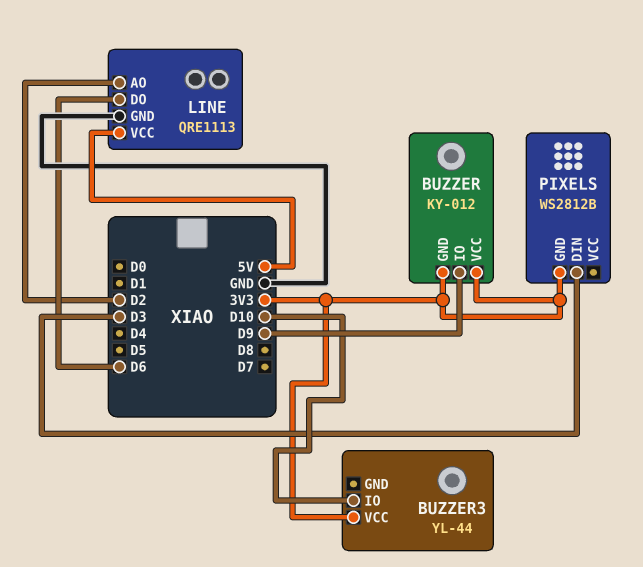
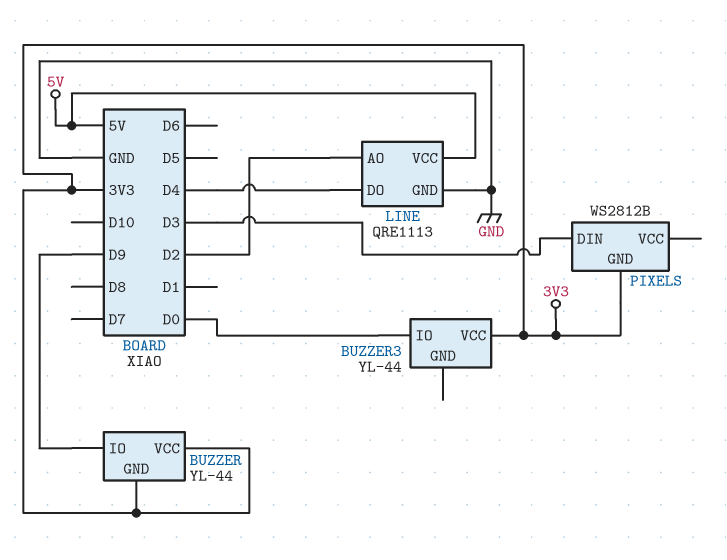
BUZZER: KY-012 -> YL-44
BUZZER3 pin IO: D10 -> D0
LINE pin DO: D6 -> D4

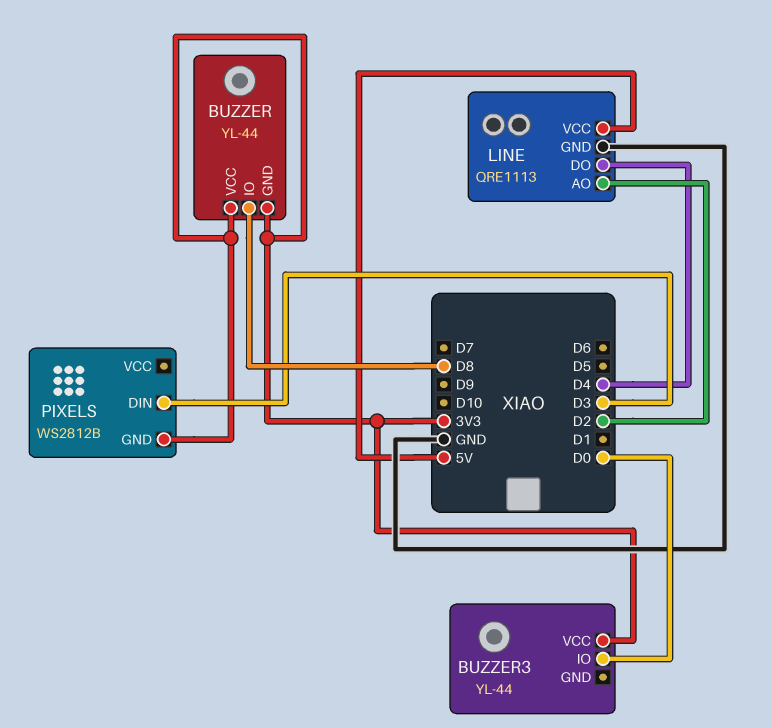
BUZZER pin IO: D9 -> D8

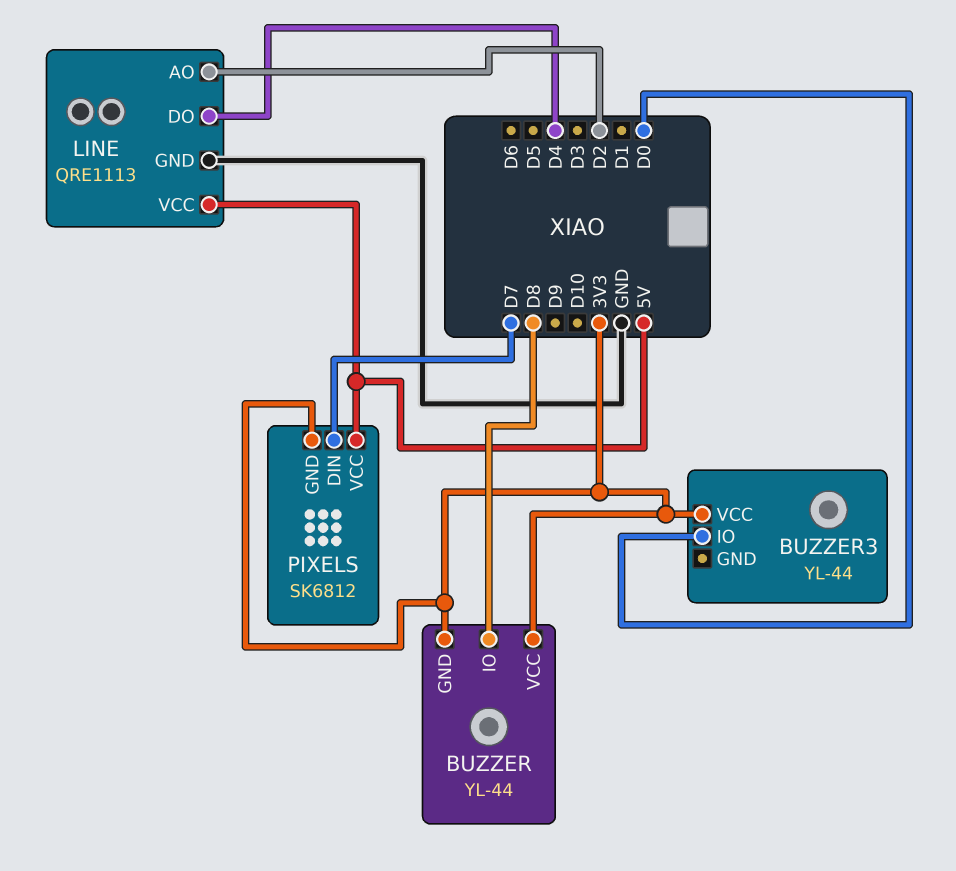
PIXELS: WS2812B -> SK6812
PIXELS pin DIN: D3 -> D7
PIXELS pin VCC: none -> 5V

